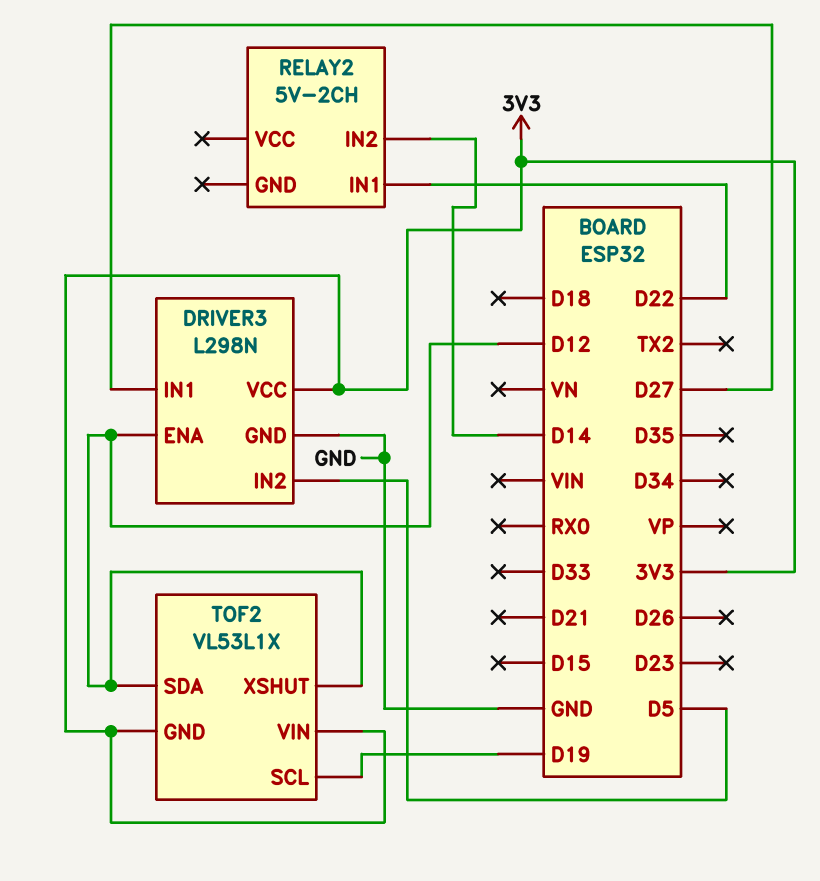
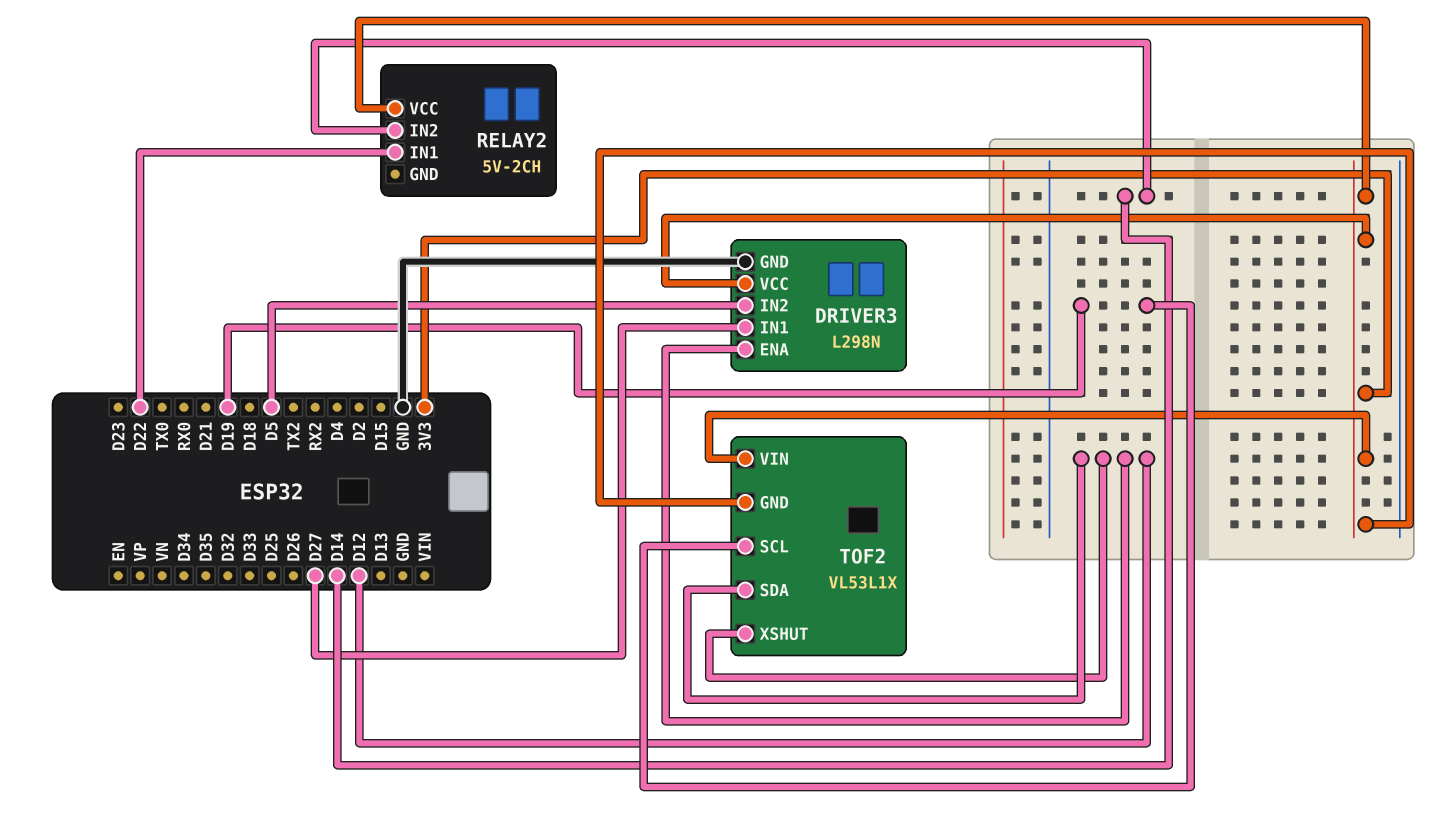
RELAY2 pin VCC: none -> 3V3

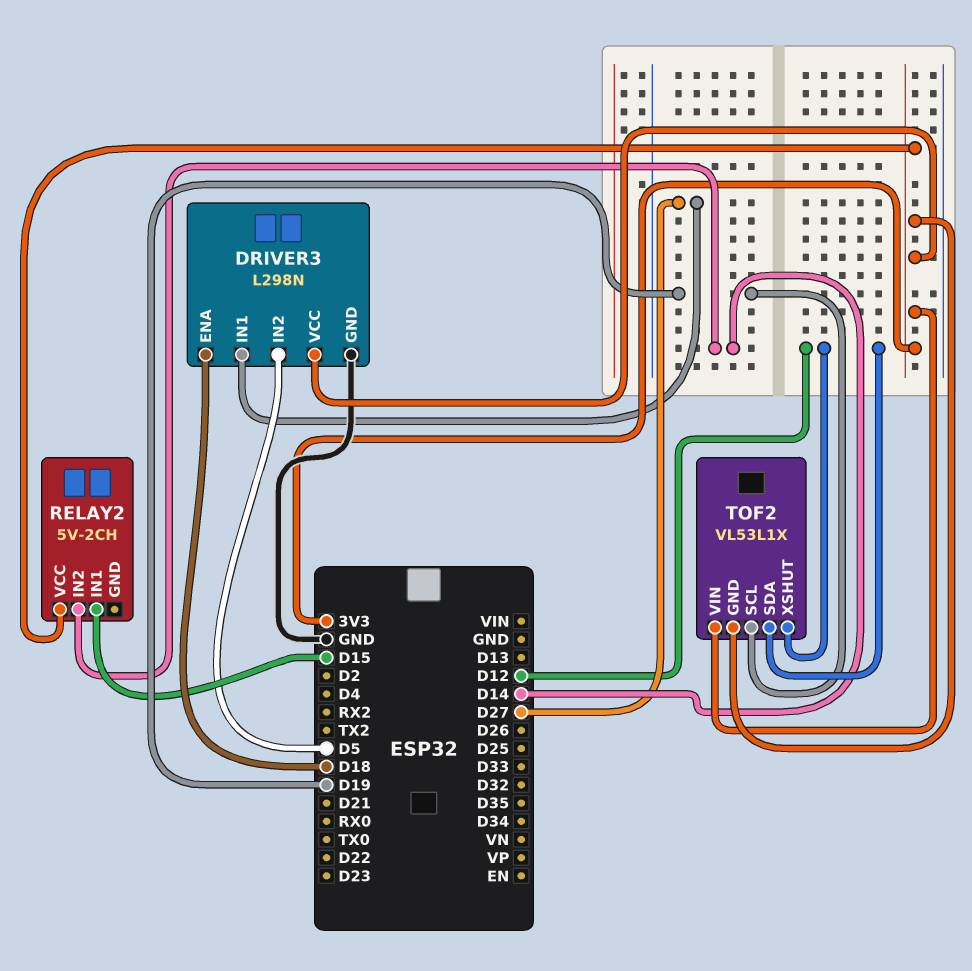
DRIVER3 pin ENA: D12 -> D18
RELAY2 pin IN1: D22 -> D15

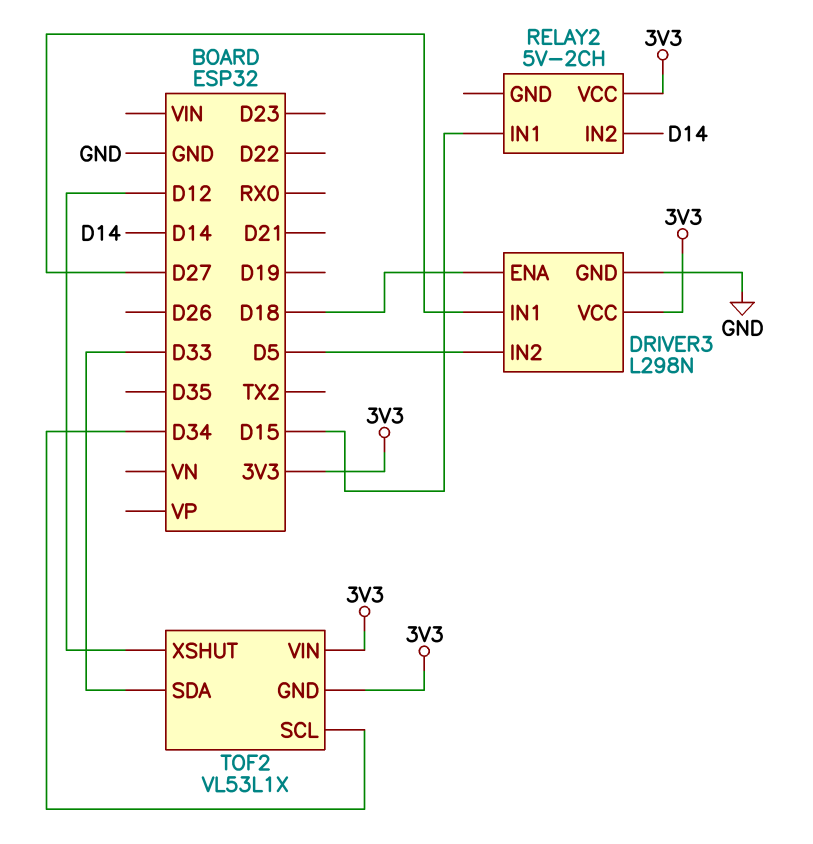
TOF2 pin SCL: D19 -> D34
TOF2 pin SDA: D12 -> D33

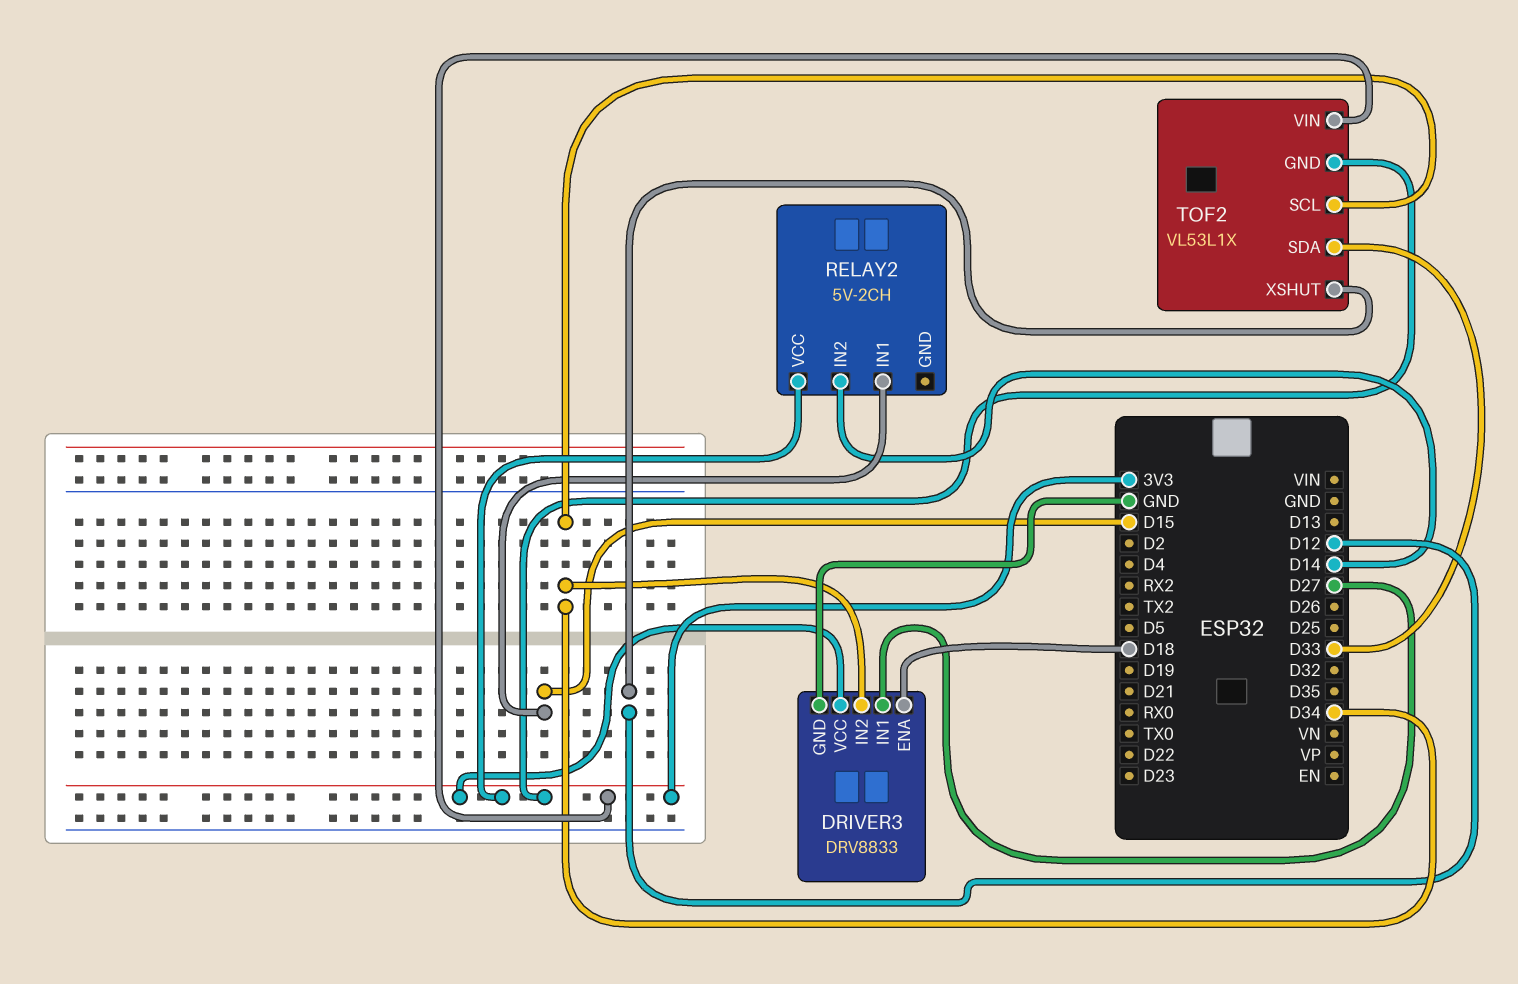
DRIVER3: L298N -> DRV8833
DRIVER3 pin IN2: D5 -> D34

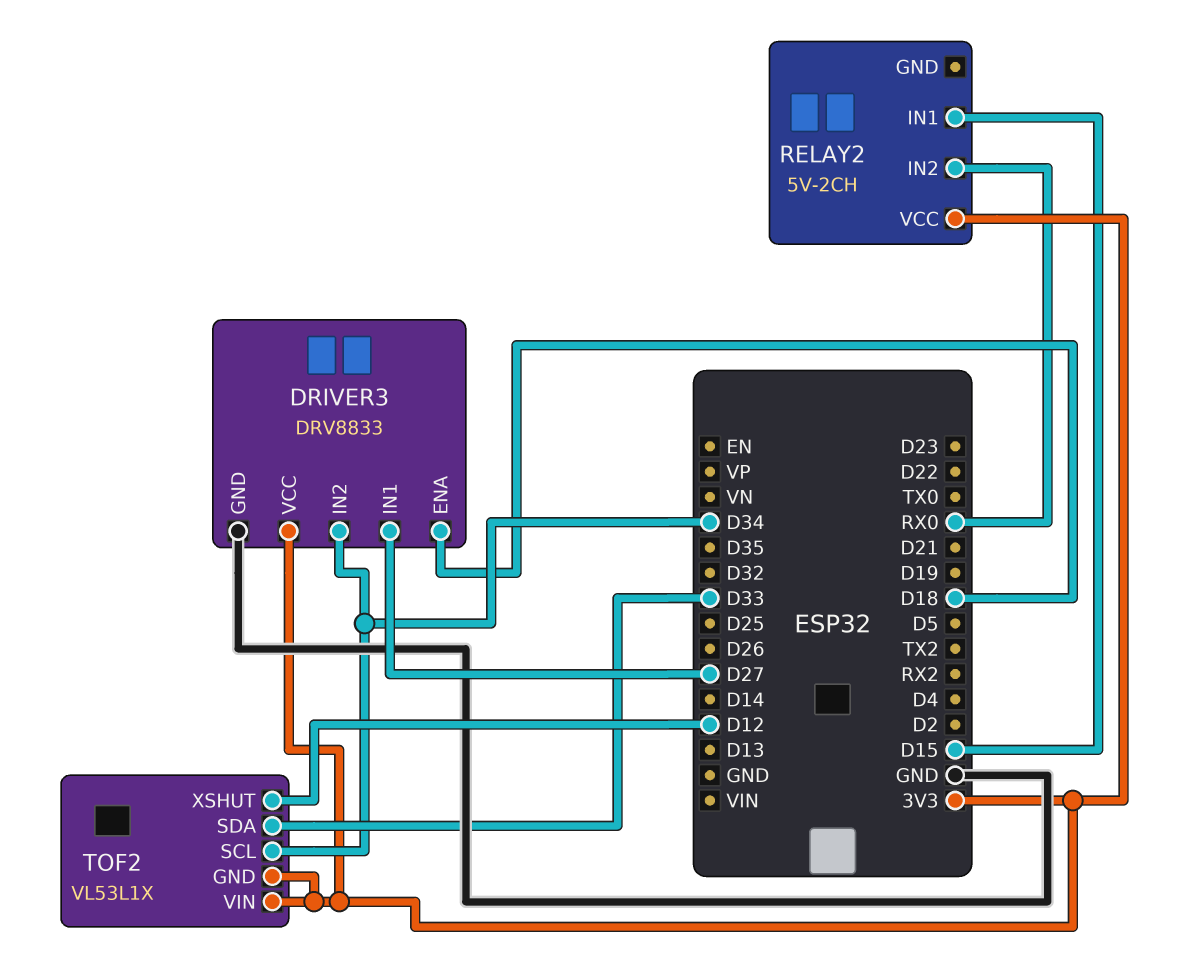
RELAY2 pin IN2: D14 -> RX0

